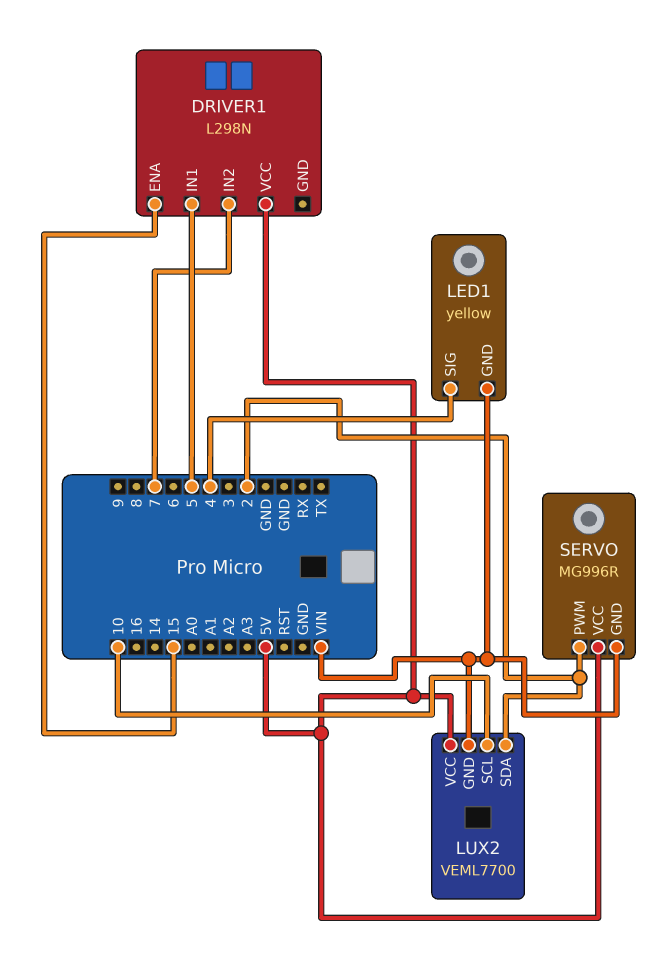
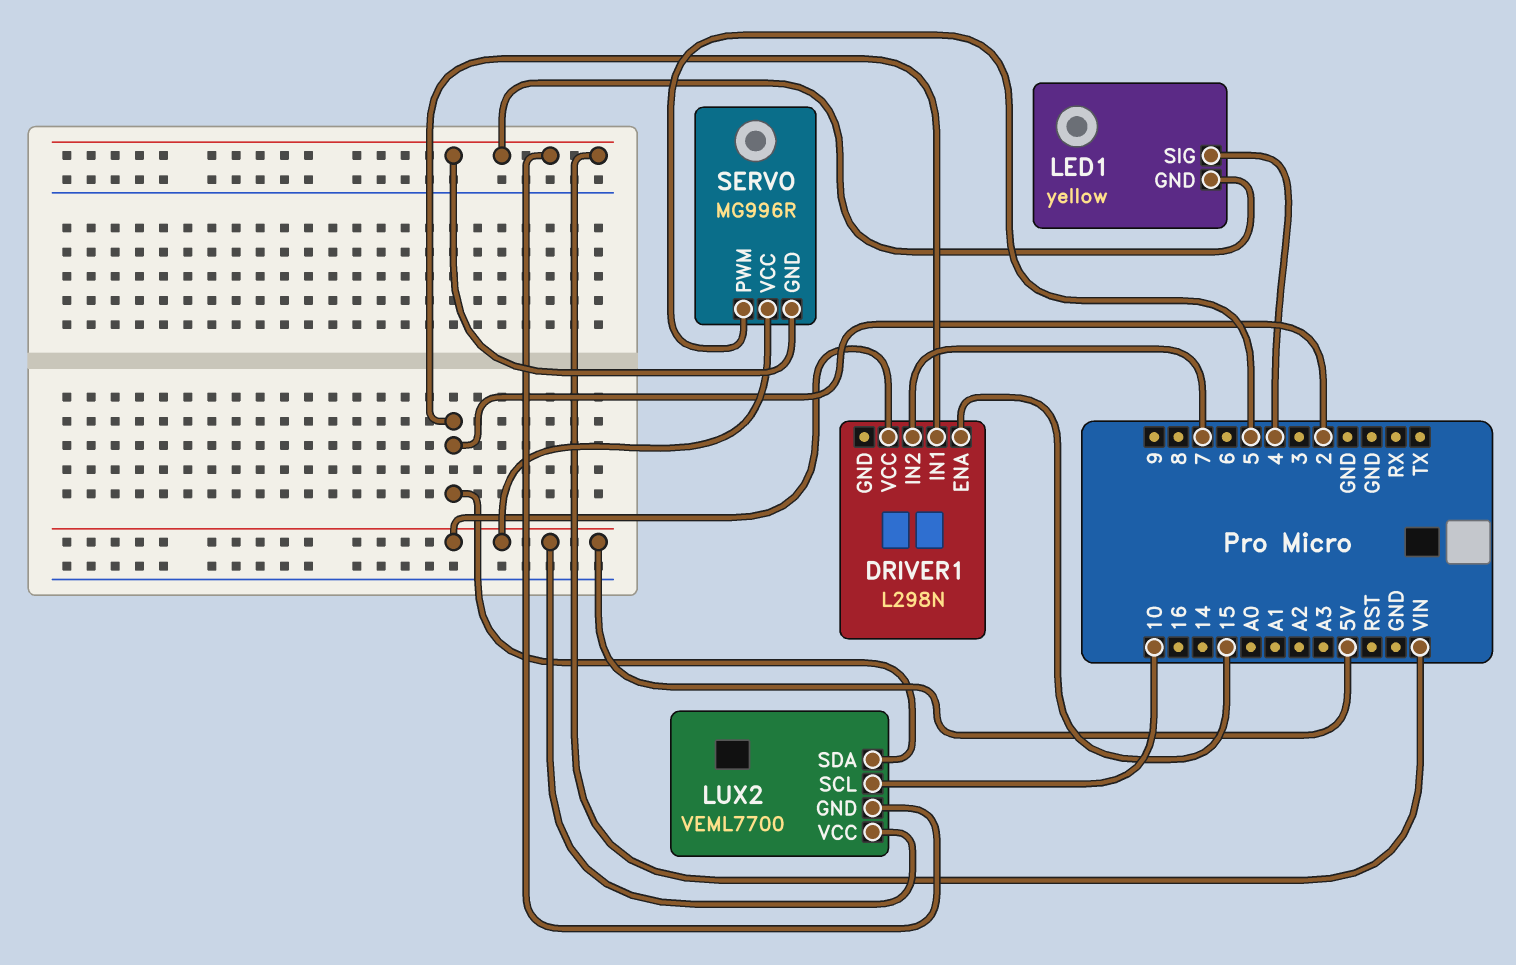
DRIVER1 pin IN1: 5 -> 2
SERVO pin PWM: 2 -> 5

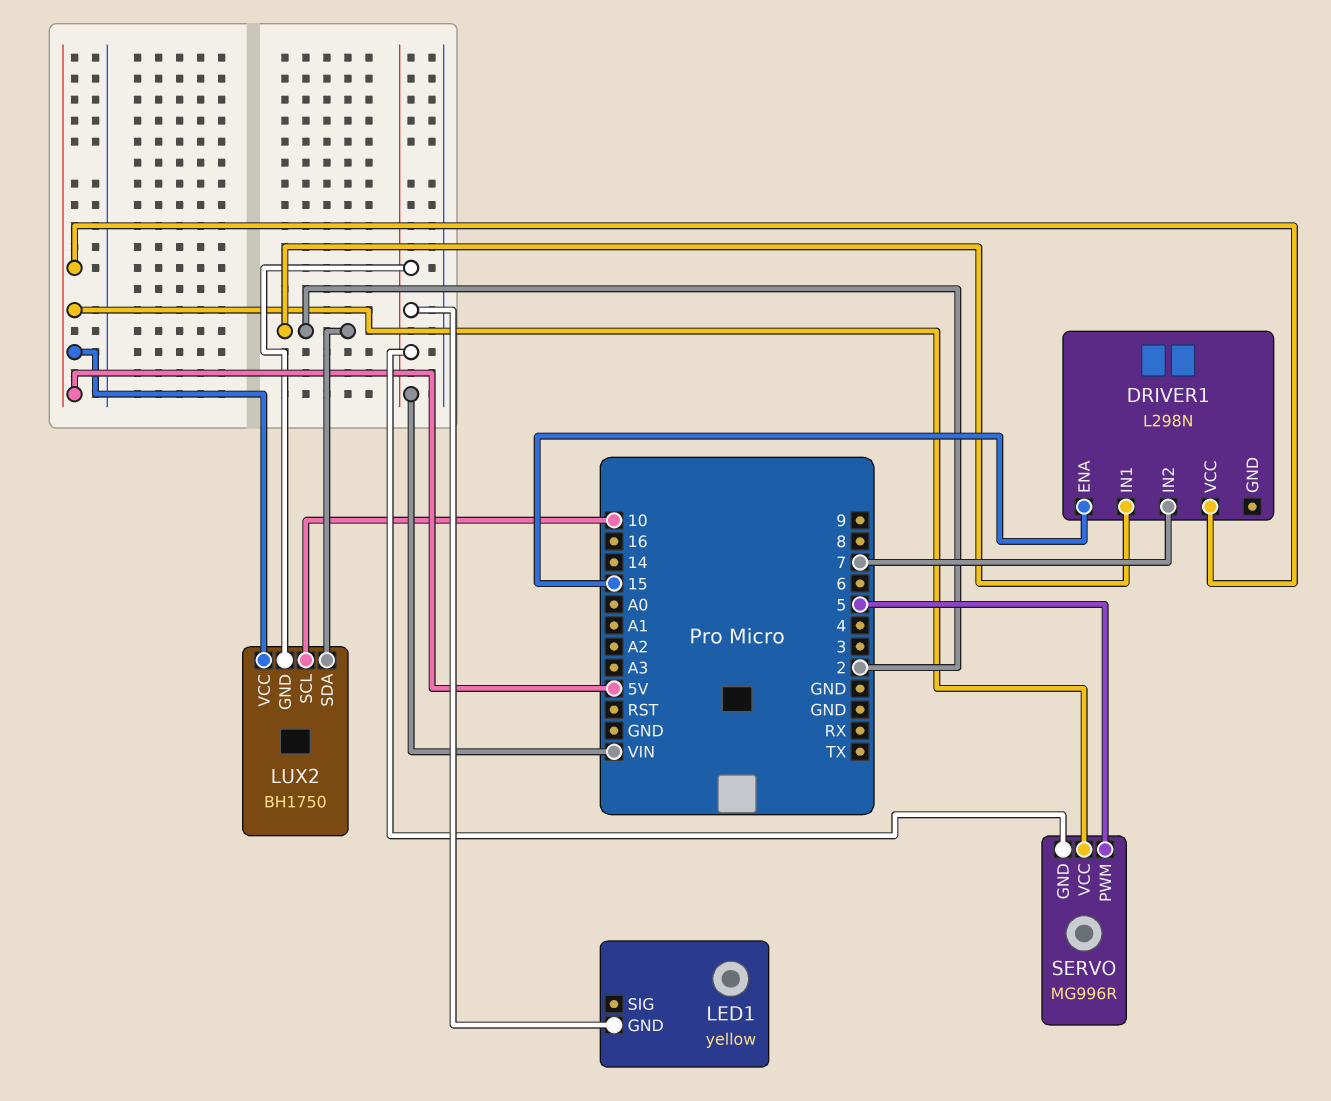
LED1 pin SIG: 4 -> none
LUX2: VEML7700 -> BH1750

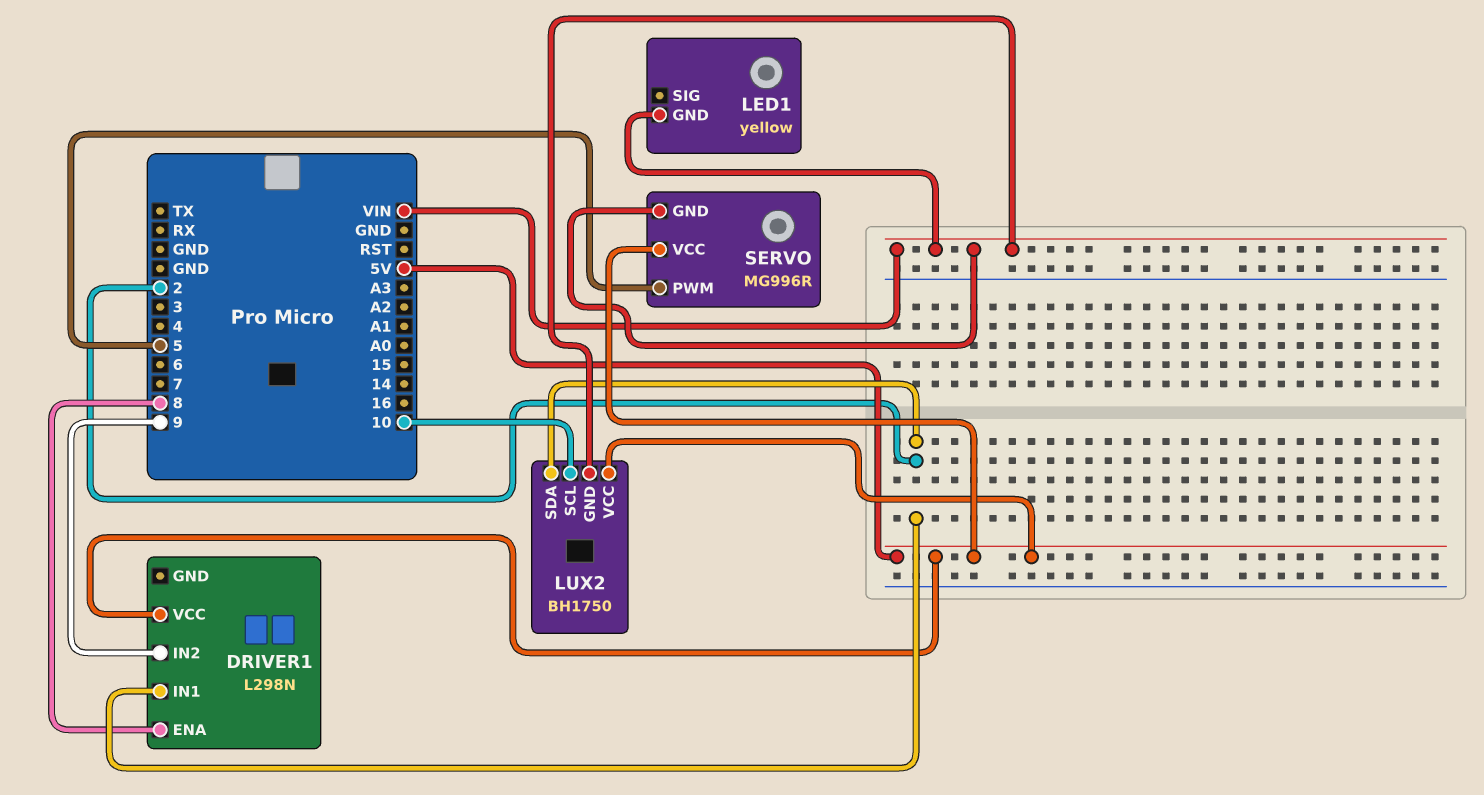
DRIVER1 pin ENA: 15 -> 8
DRIVER1 pin IN2: 7 -> 9

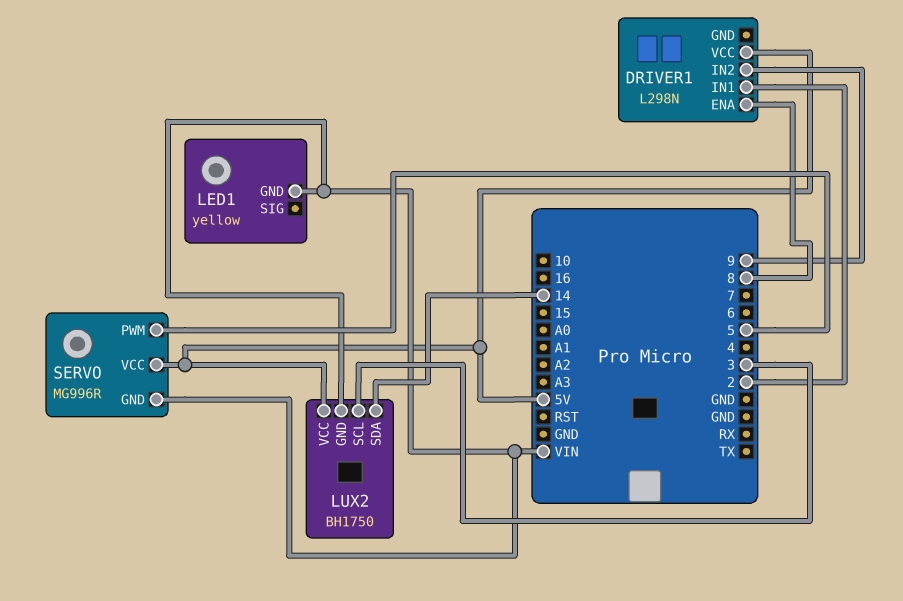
LUX2 pin SCL: 10 -> 3
LUX2 pin SDA: 2 -> 14

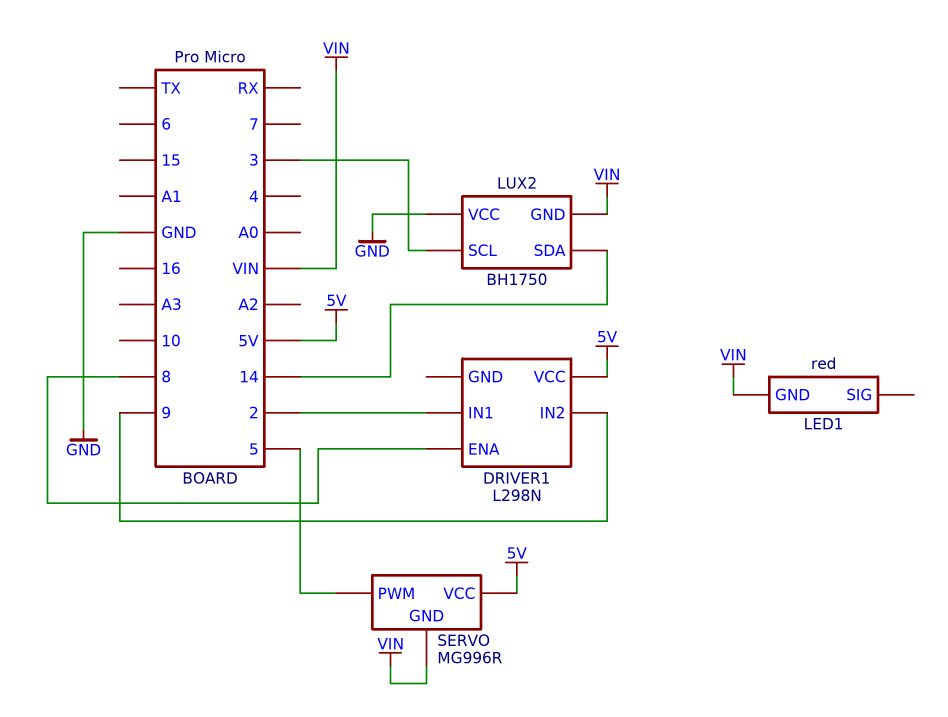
LED1: yellow -> red
LUX2 pin VCC: 5V -> GND

